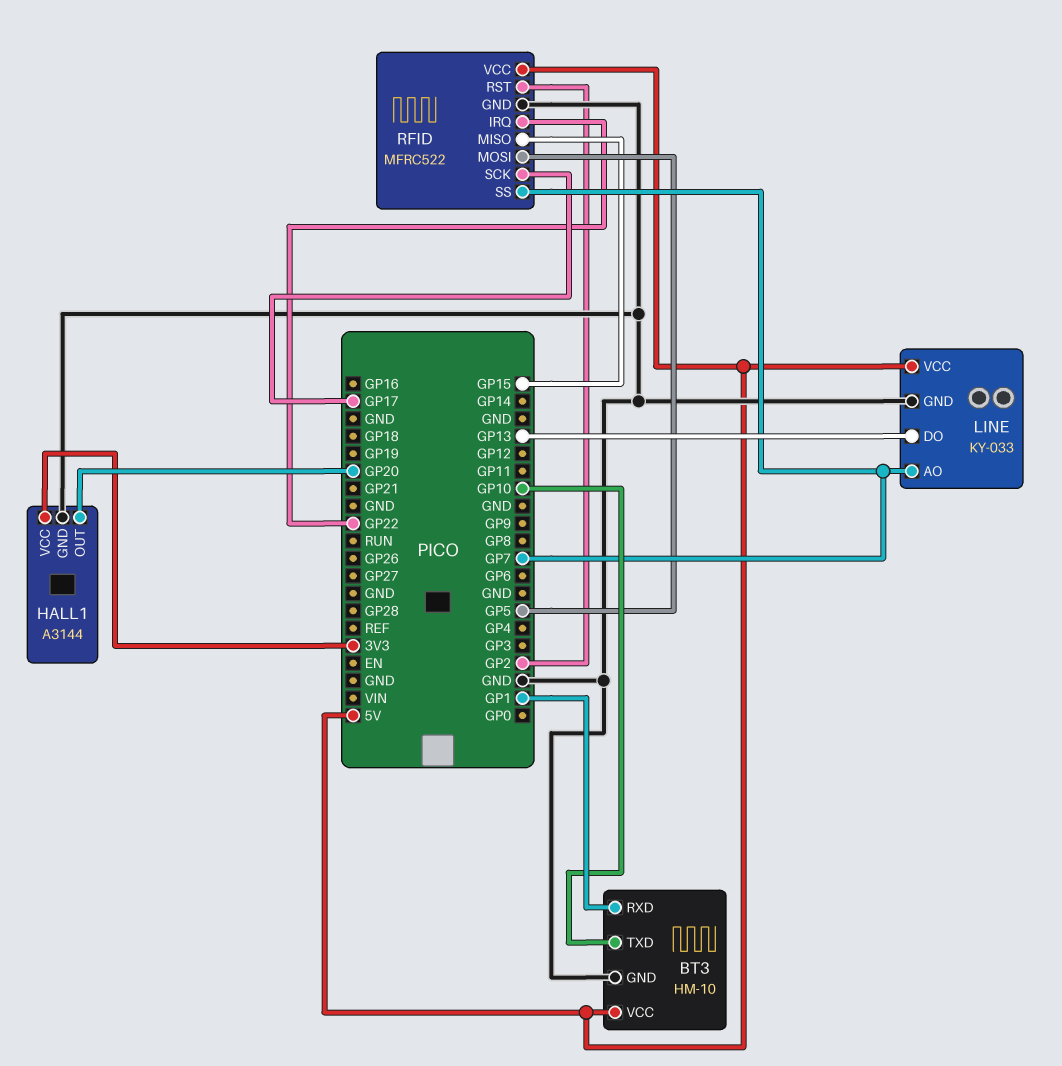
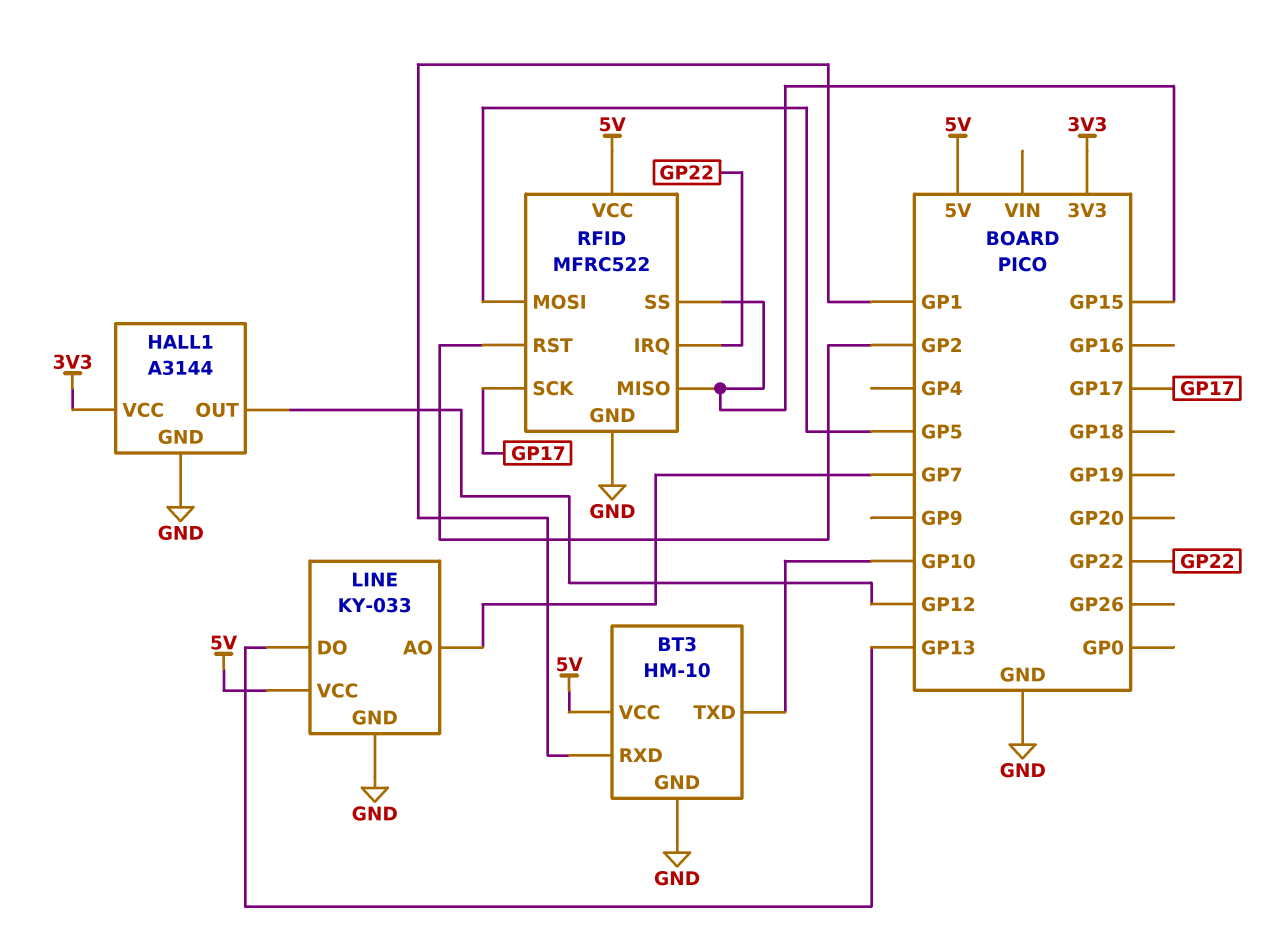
HALL1 pin OUT: GP20 -> GP12
RFID pin SS: GP7 -> GP15

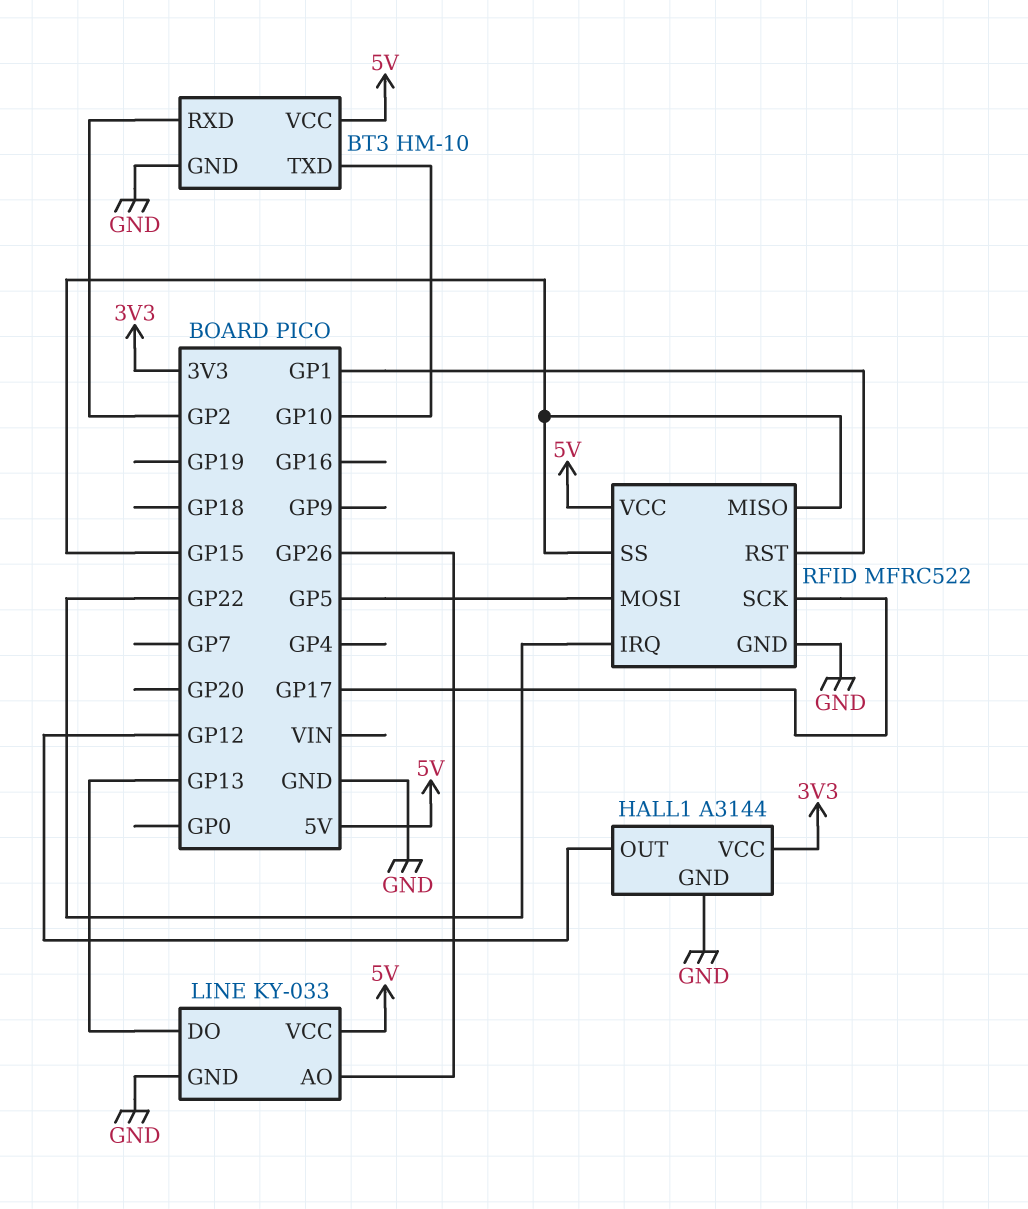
BT3 pin RXD: GP1 -> GP2
LINE pin AO: GP7 -> GP26
RFID pin RST: GP2 -> GP1

